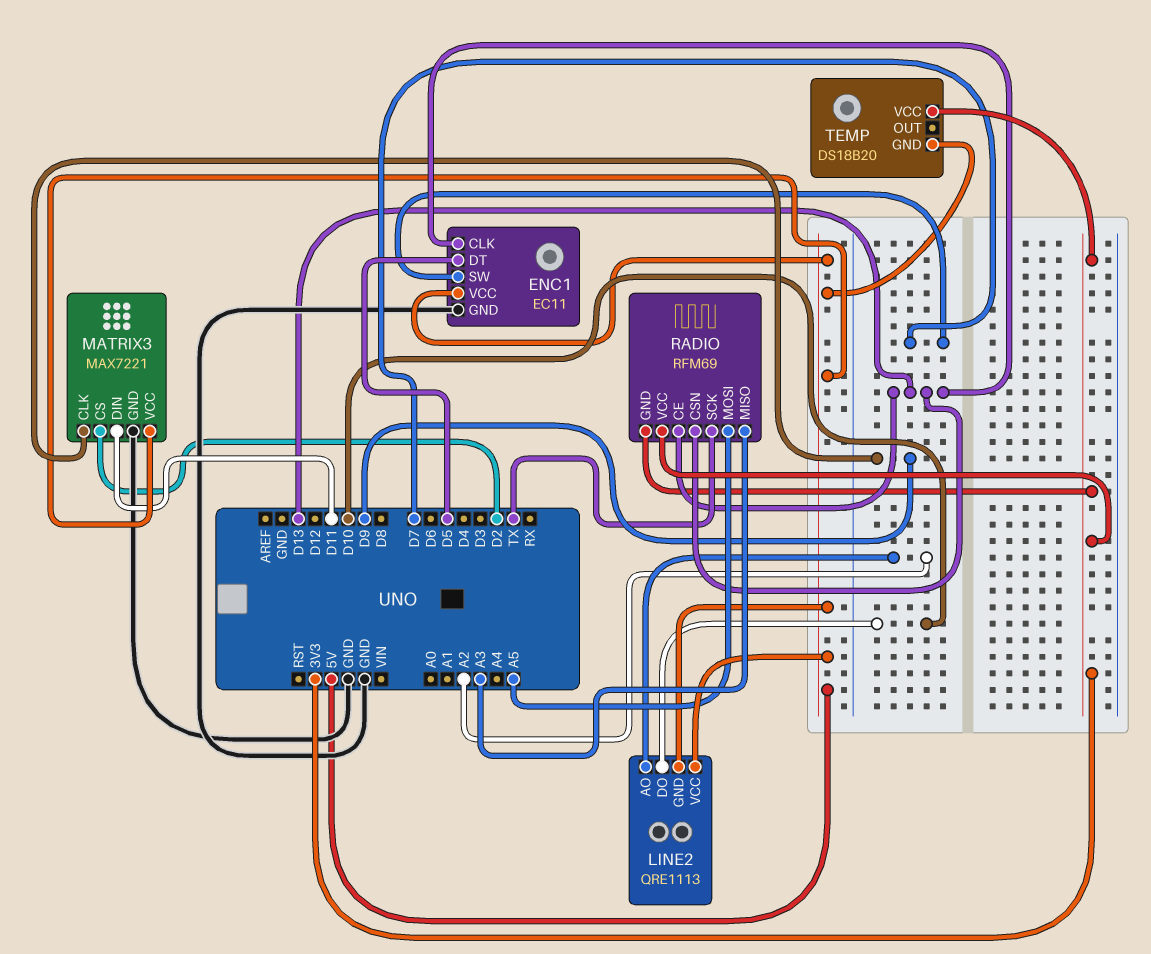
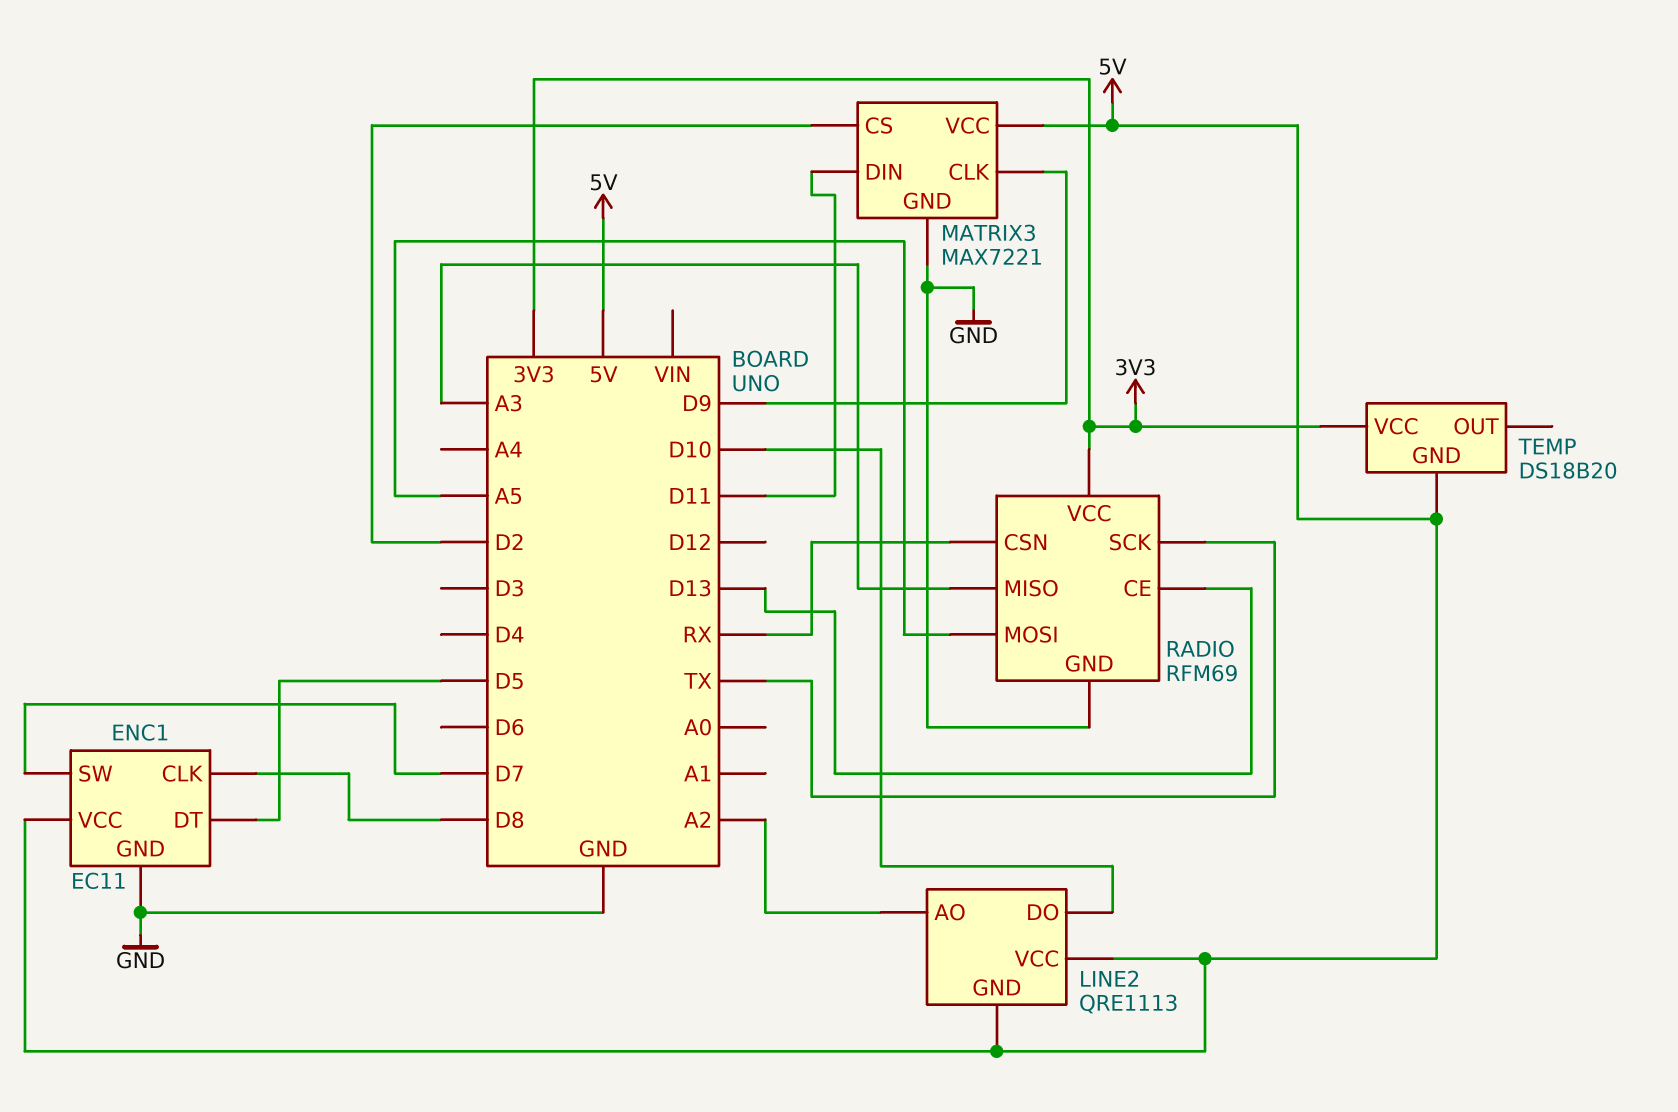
ENC1 pin CLK: D13 -> D8
RADIO pin CSN: D13 -> RX
RADIO pin GND: 3V3 -> GND

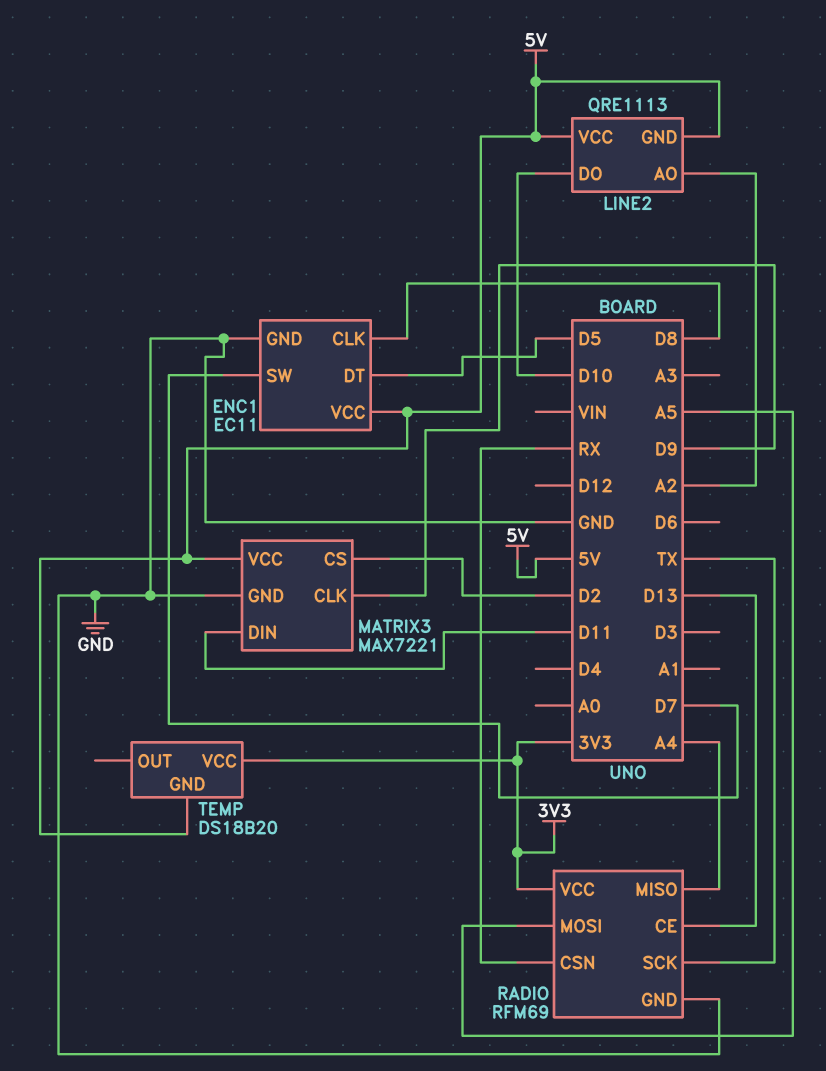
RADIO pin MISO: A3 -> A4

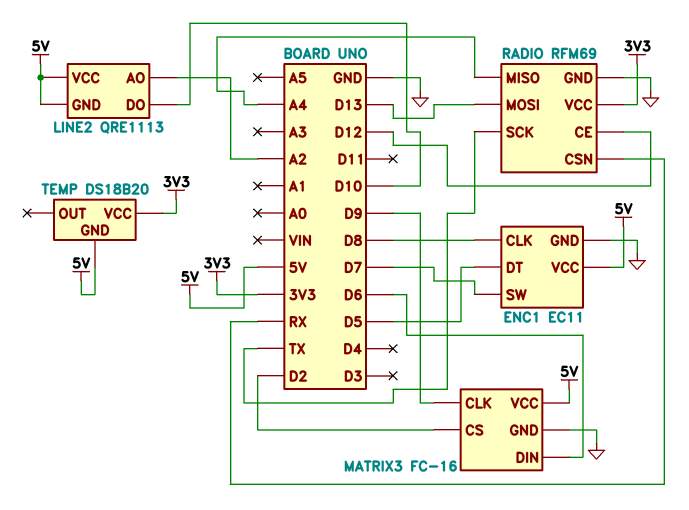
MATRIX3: MAX7221 -> FC-16
MATRIX3 pin DIN: D11 -> D6
RADIO pin CE: D13 -> D12
RADIO pin MOSI: A5 -> D13

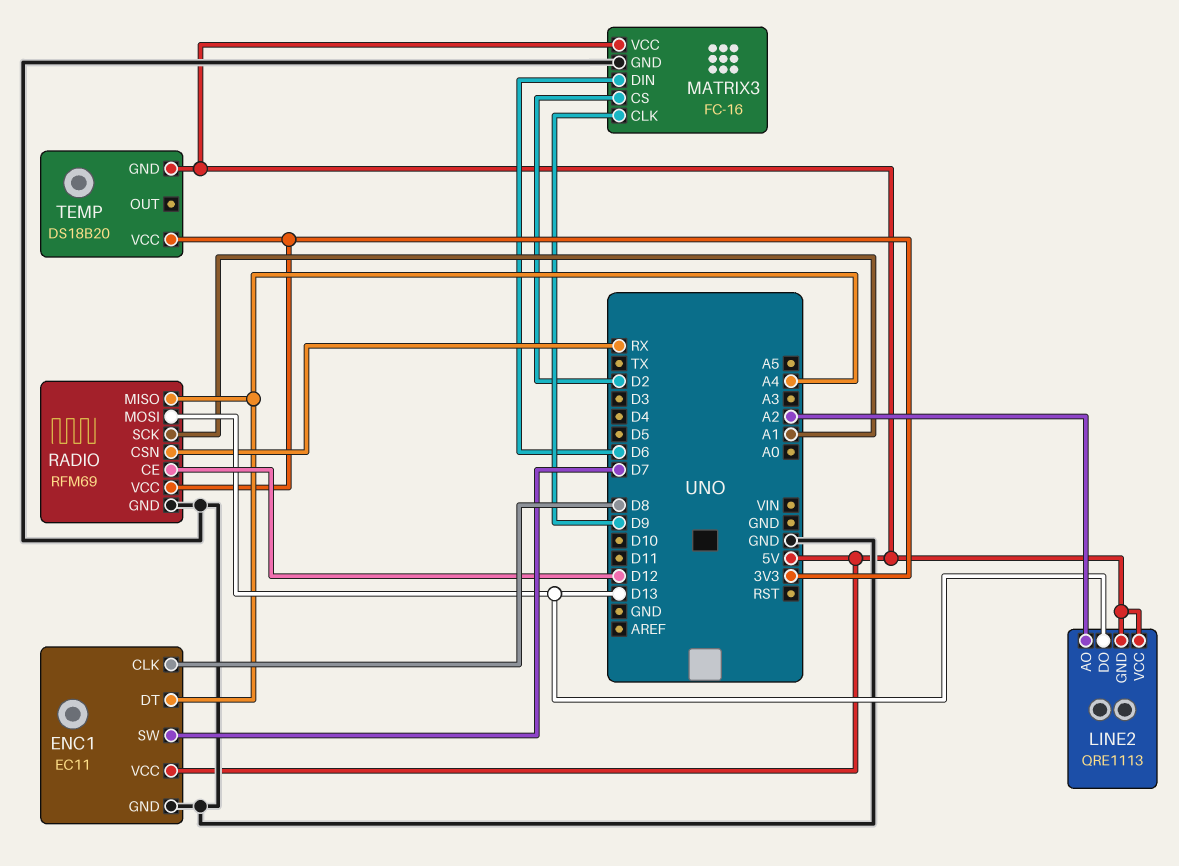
ENC1 pin DT: D5 -> A4
LINE2 pin DO: D10 -> D13
RADIO pin SCK: TX -> A1

